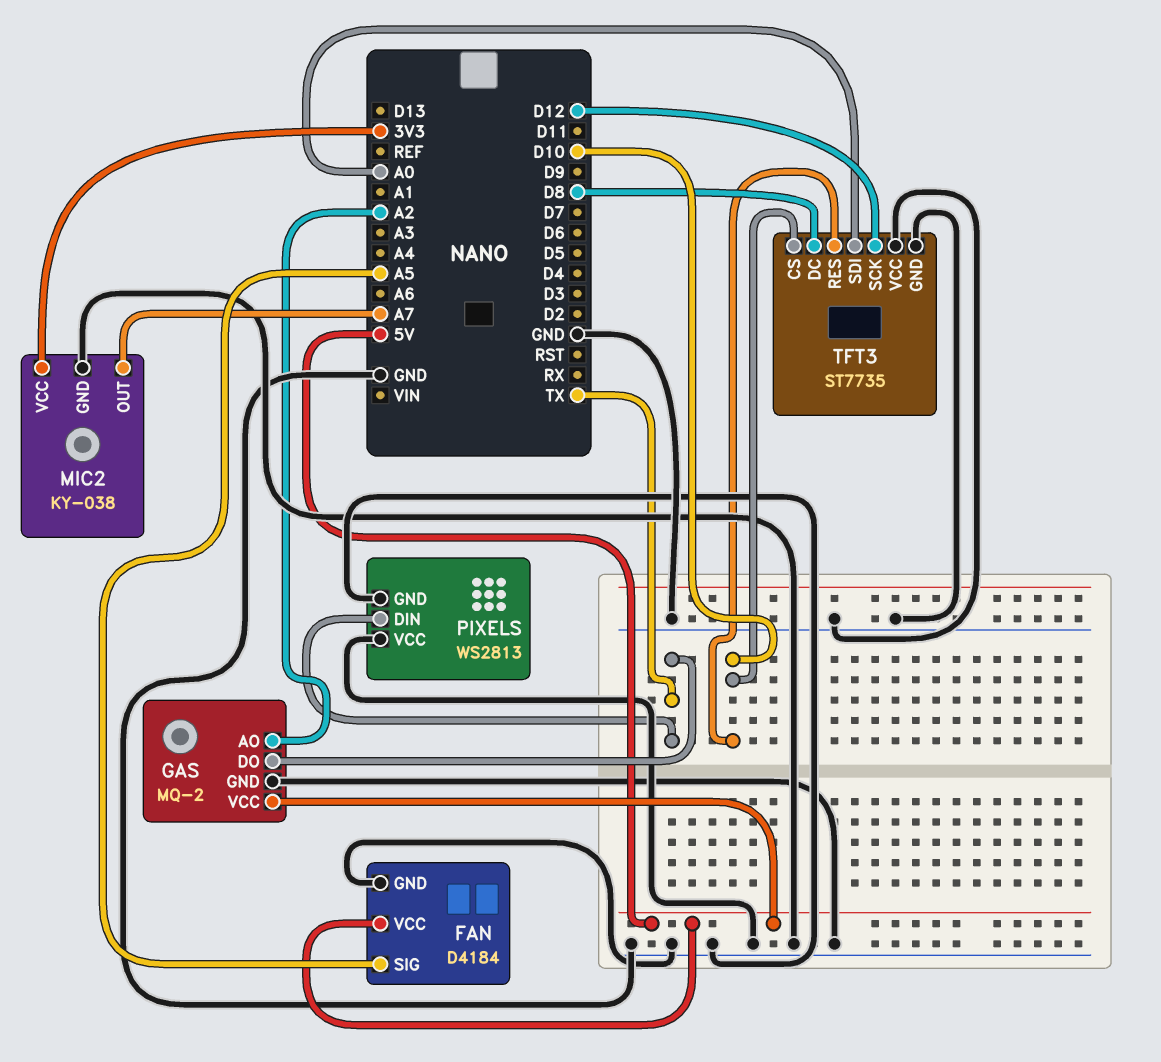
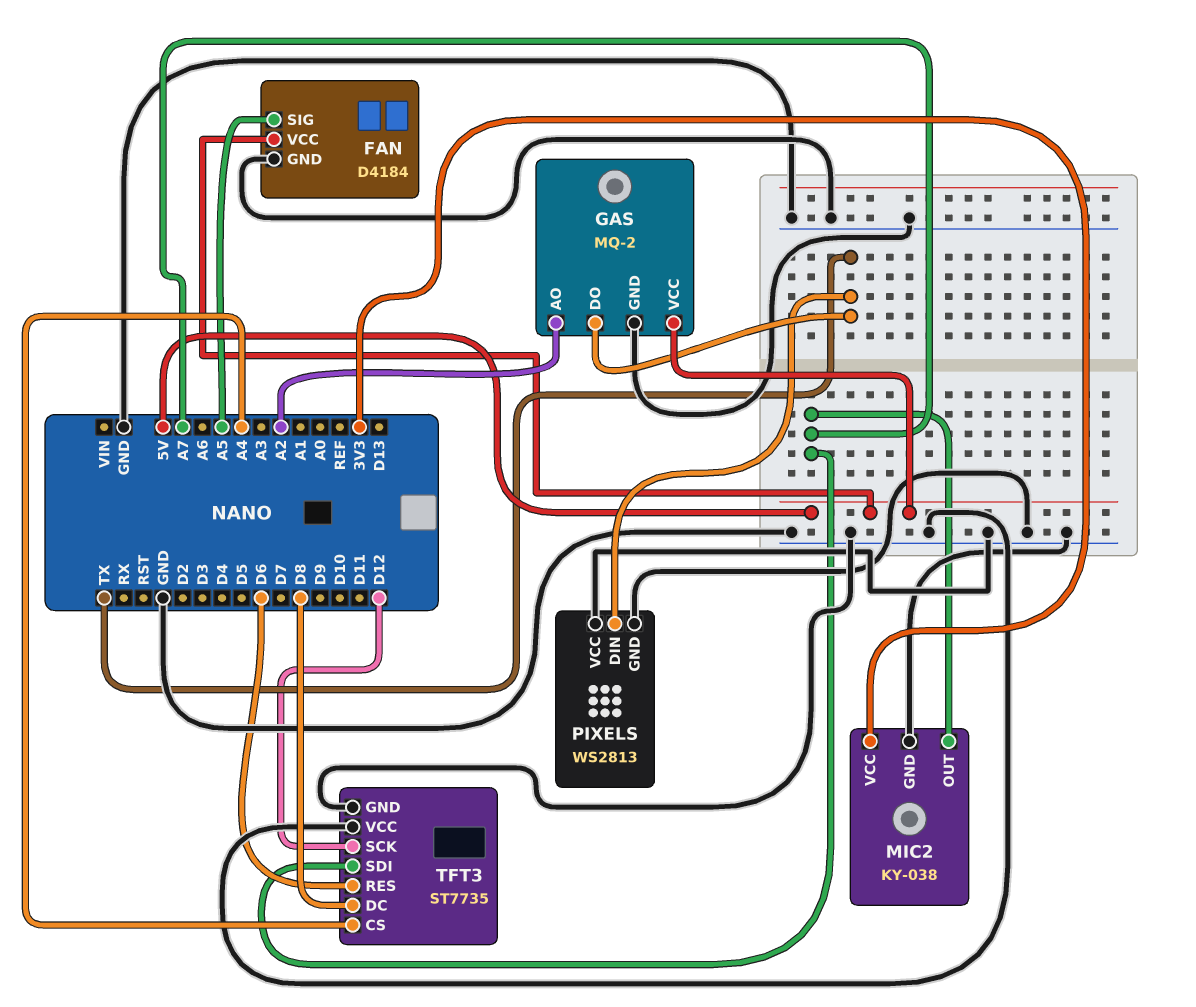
TFT3 pin CS: D10 -> A4
TFT3 pin RES: D10 -> D6
TFT3 pin SDI: A0 -> A7

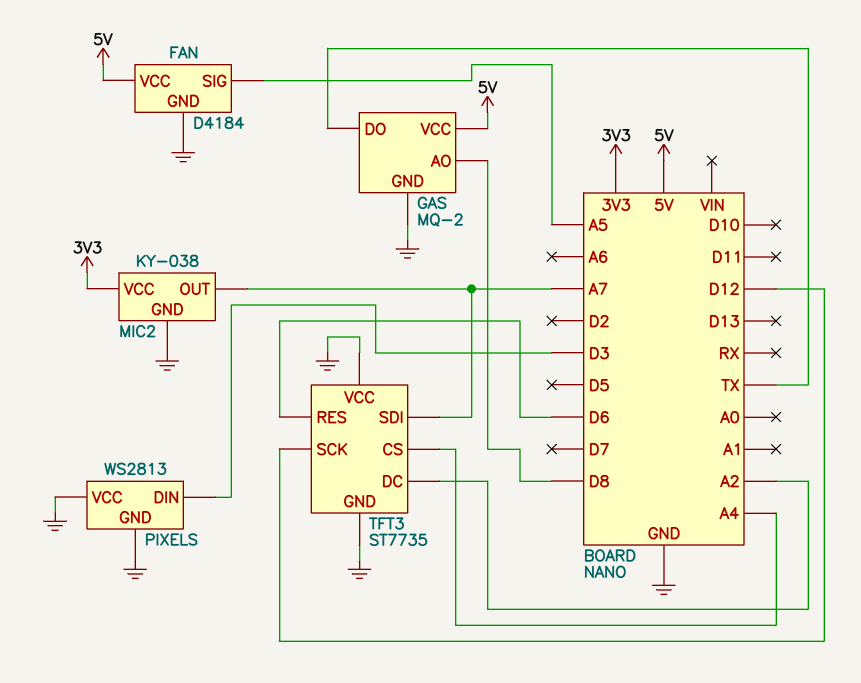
GAS pin AO: A2 -> D8
PIXELS pin DIN: TX -> D3
TFT3 pin DC: D8 -> A2

